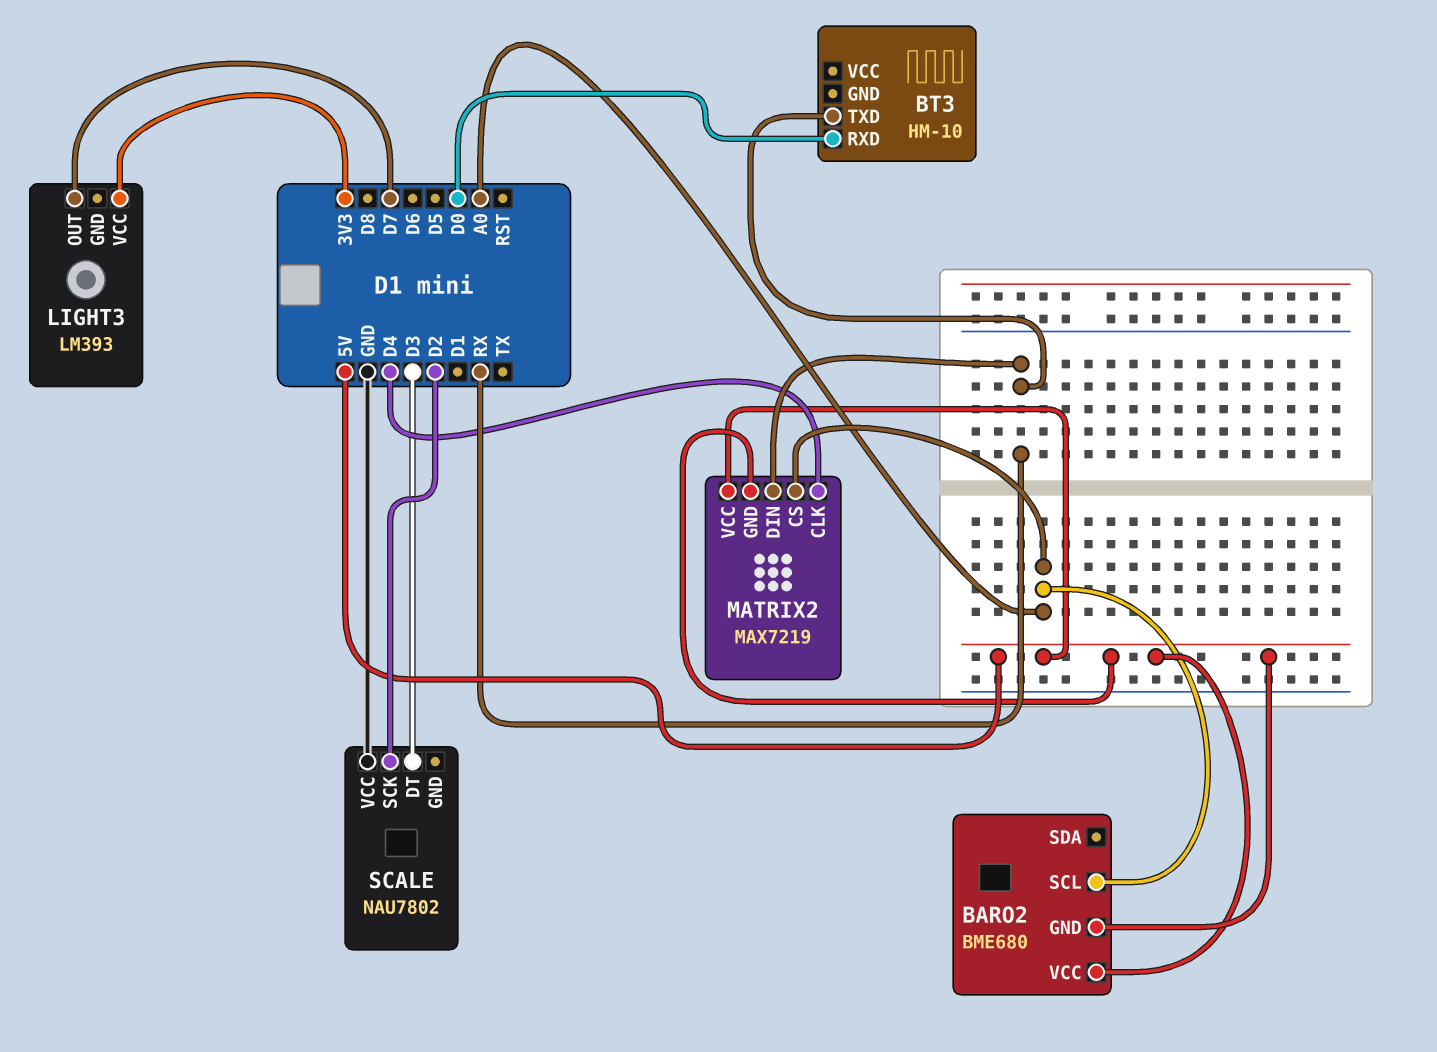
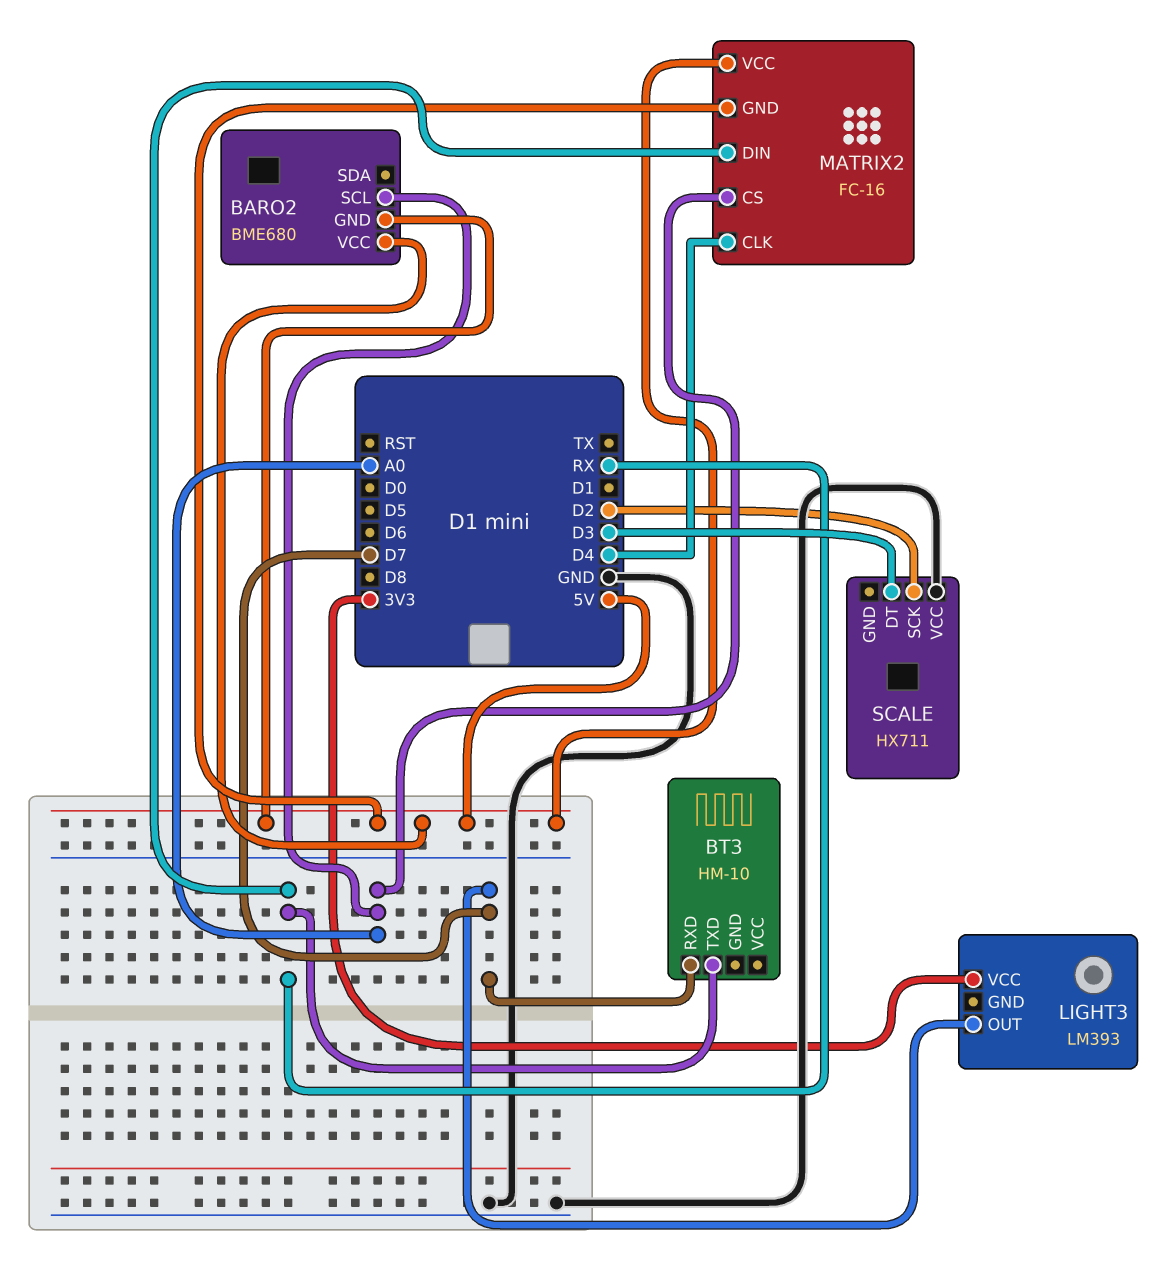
BT3 pin RXD: D0 -> D7
MATRIX2: MAX7219 -> FC-16
SCALE: NAU7802 -> HX711

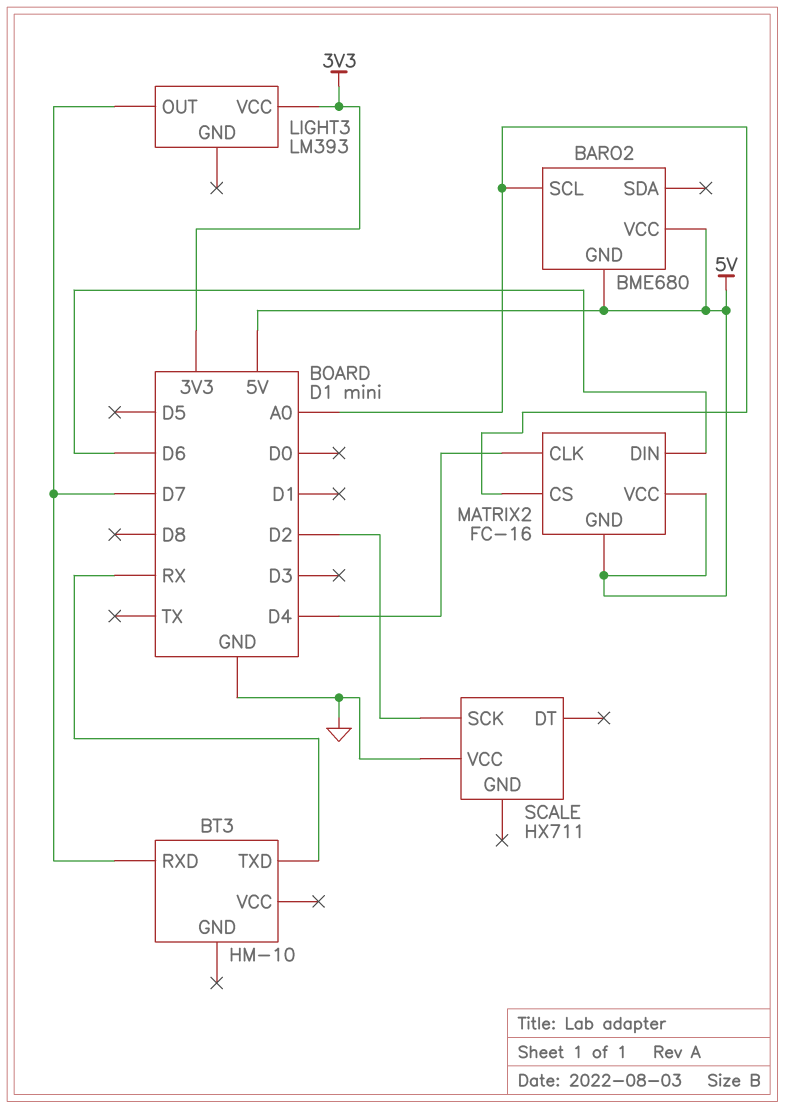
MATRIX2 pin DIN: RX -> D6
SCALE pin DT: D3 -> none

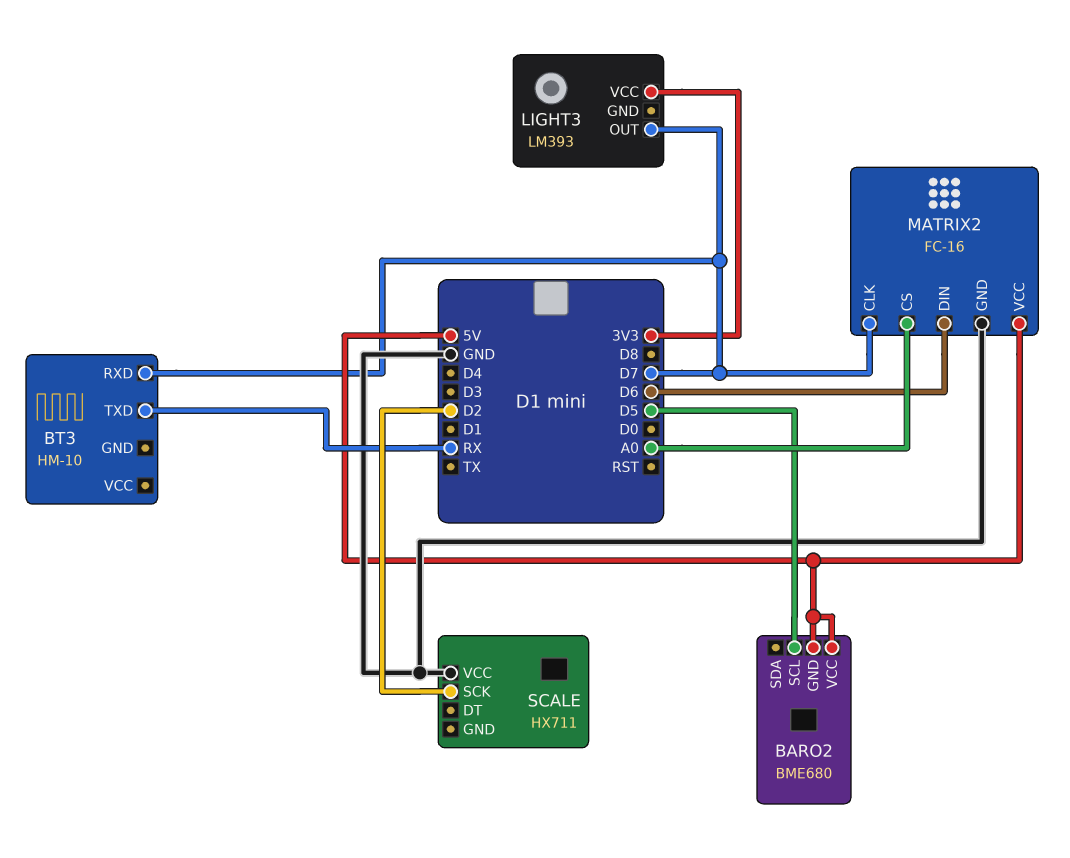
BARO2 pin SCL: A0 -> D5
MATRIX2 pin CLK: D4 -> D7
MATRIX2 pin GND: 5V -> GND

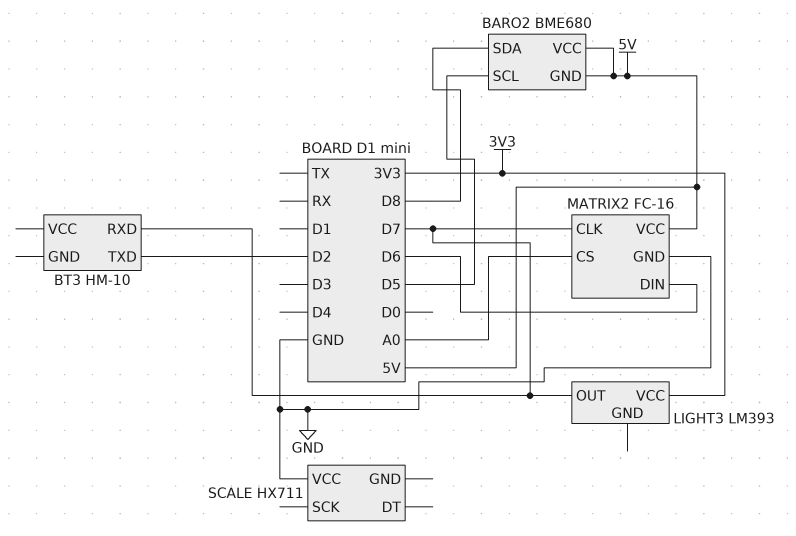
BARO2 pin SDA: none -> D8
BT3 pin TXD: RX -> D2
SCALE pin SCK: D2 -> none

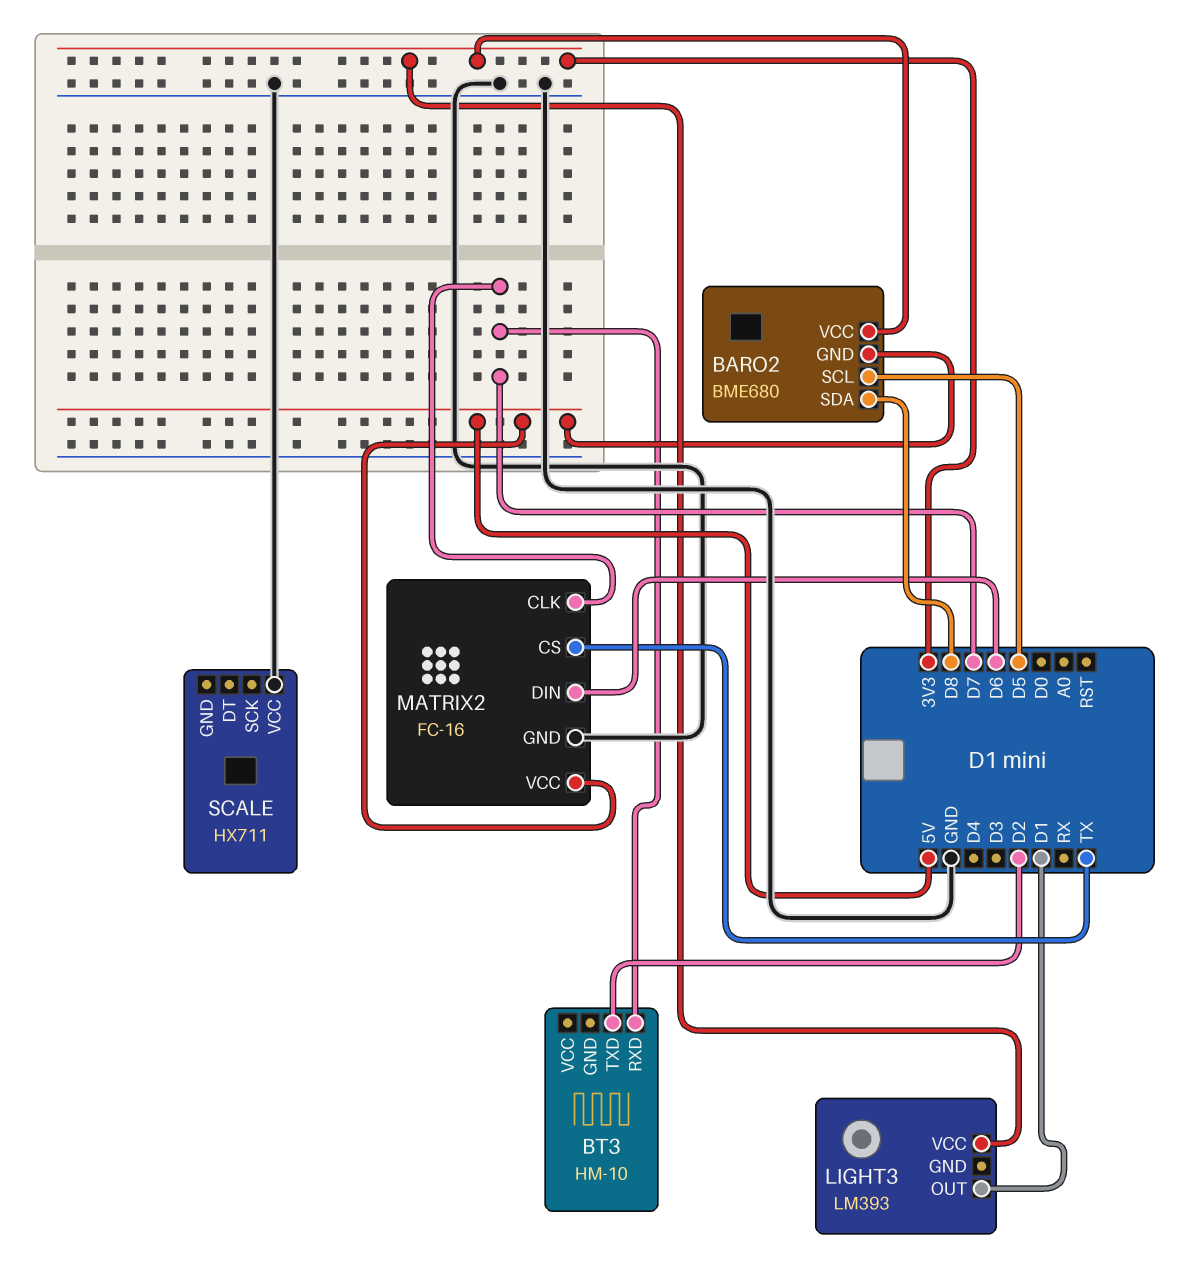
BARO2 pin VCC: 5V -> 3V3
LIGHT3 pin OUT: D7 -> D1
MATRIX2 pin CS: A0 -> TX

